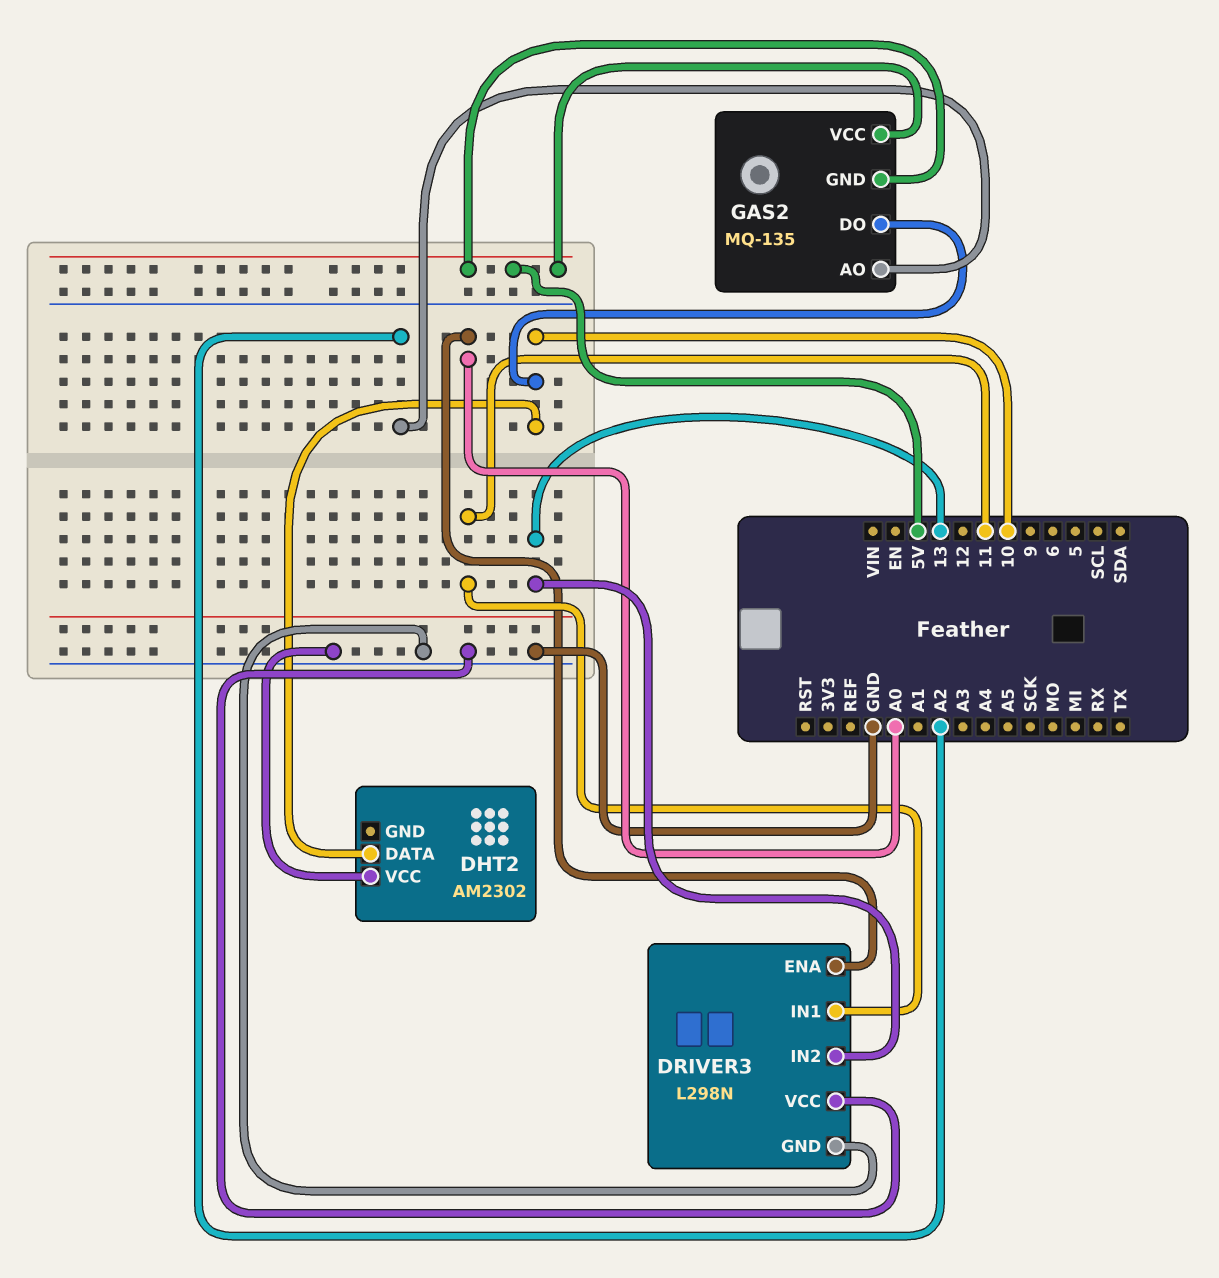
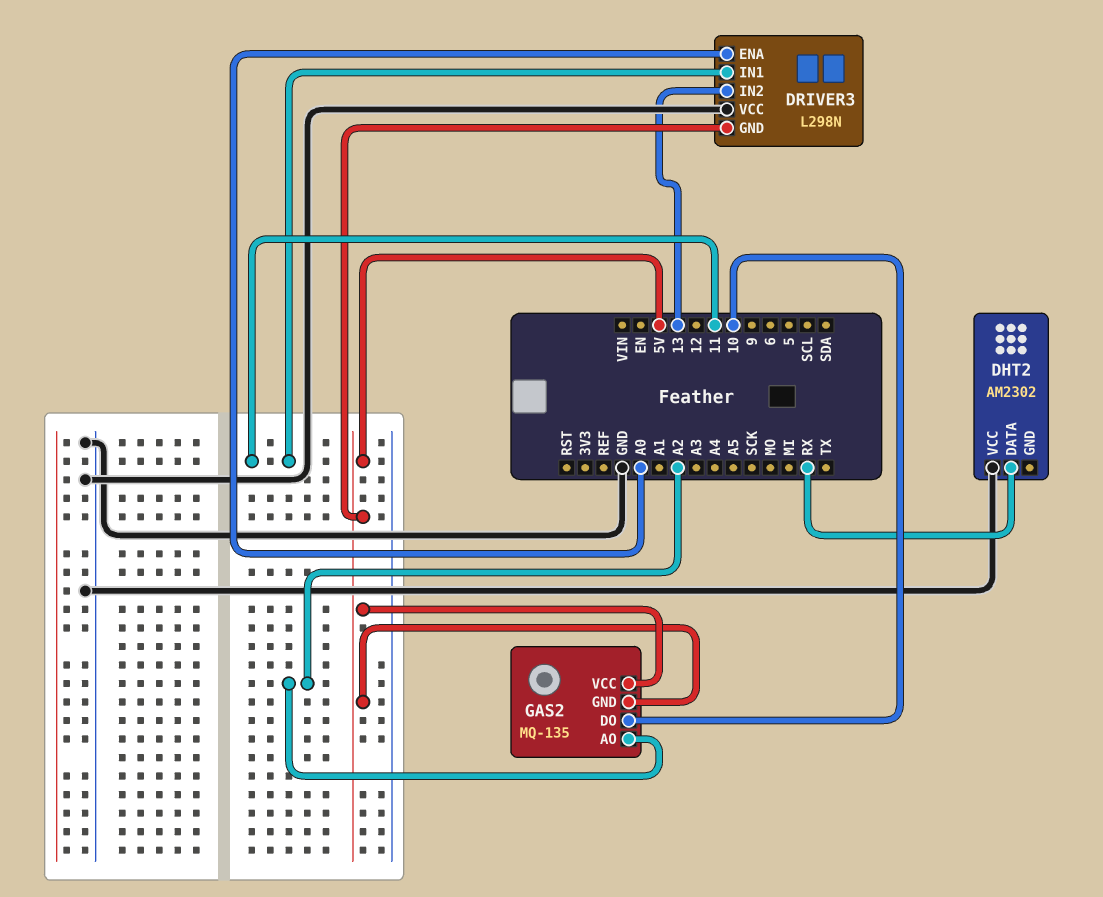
DHT2 pin DATA: 10 -> RX
DRIVER3 pin GND: GND -> 5V

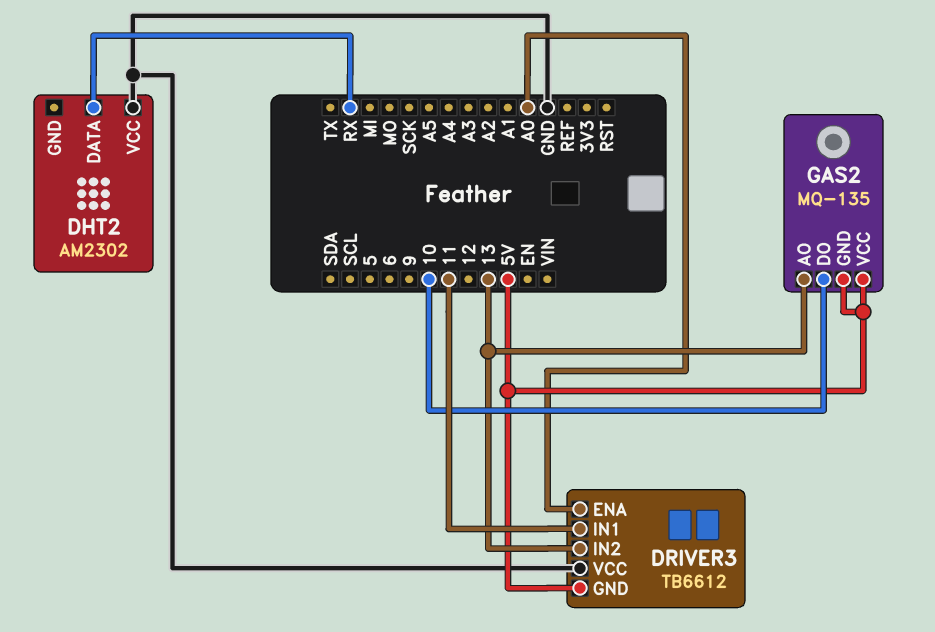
DRIVER3: L298N -> TB6612
GAS2 pin AO: A2 -> 13

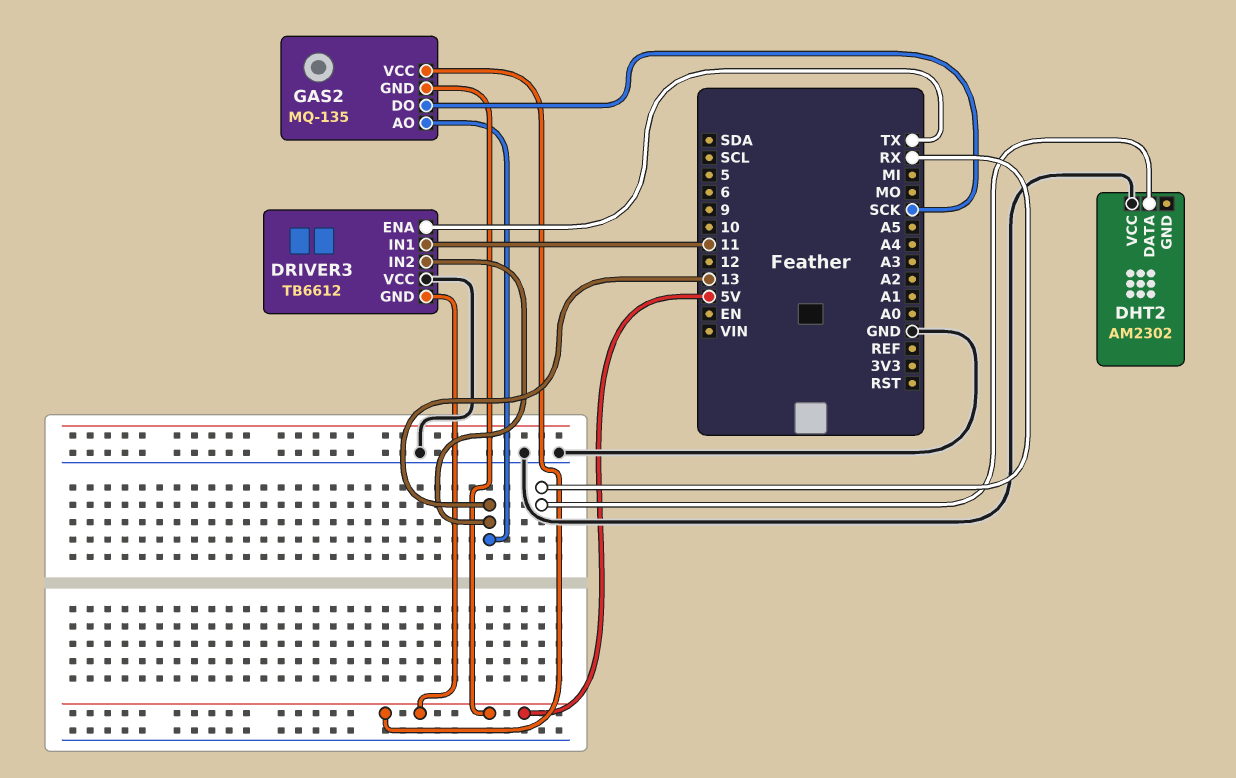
DRIVER3 pin ENA: A0 -> TX
GAS2 pin DO: 10 -> SCK

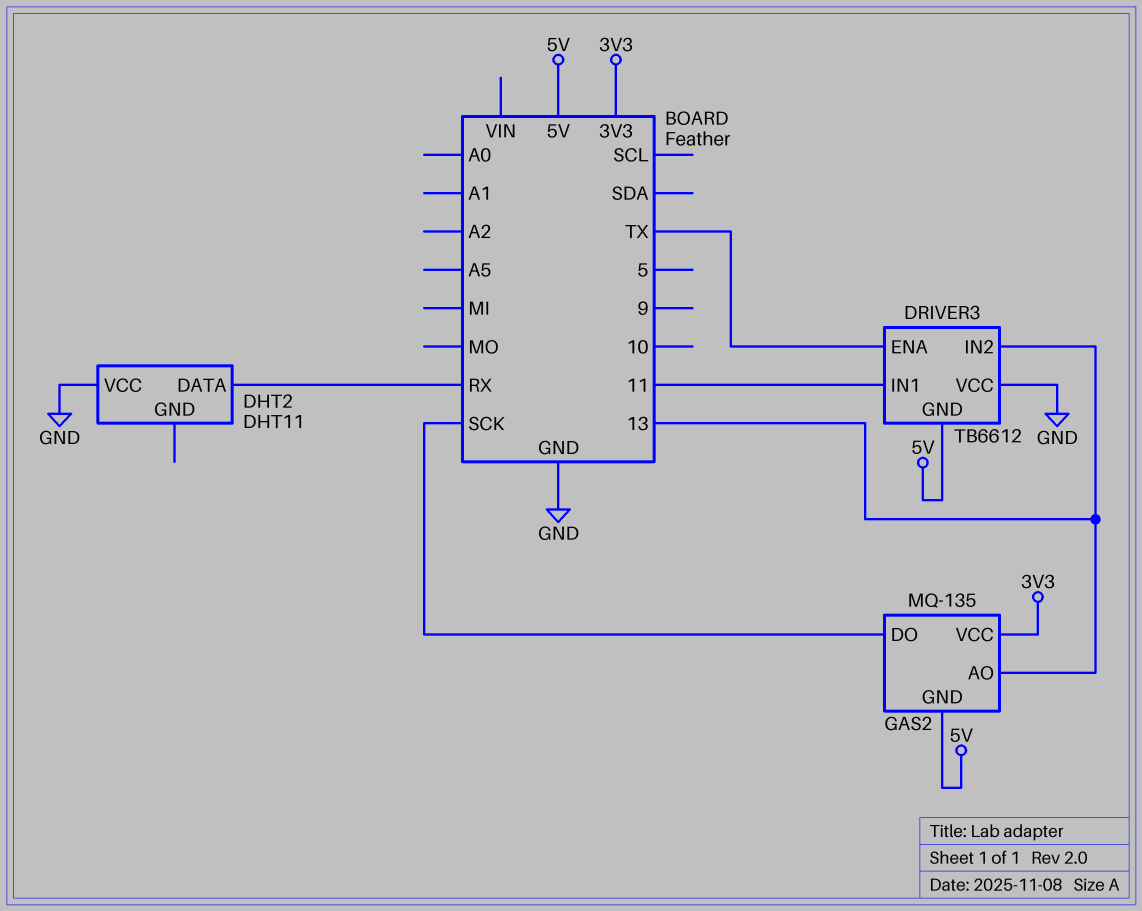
DHT2: AM2302 -> DHT11
GAS2 pin VCC: 5V -> 3V3

